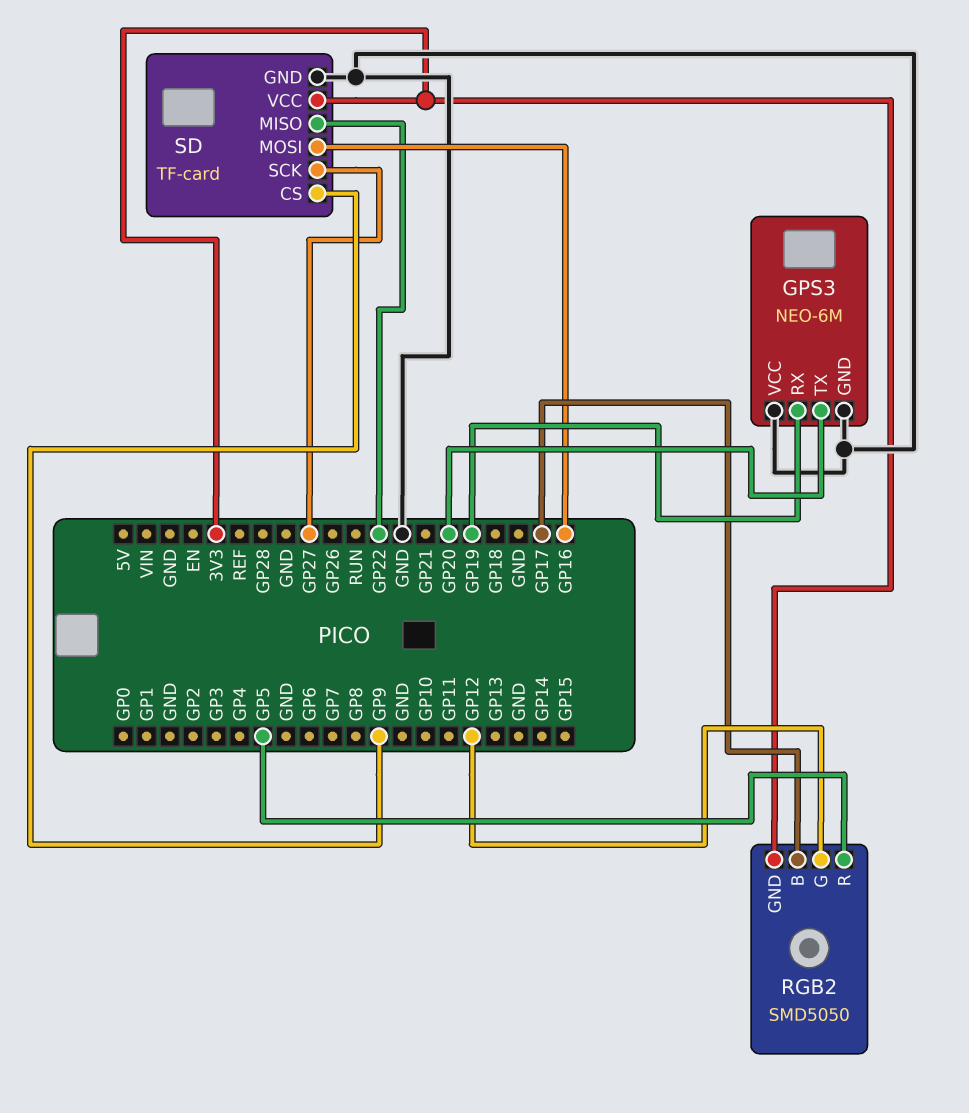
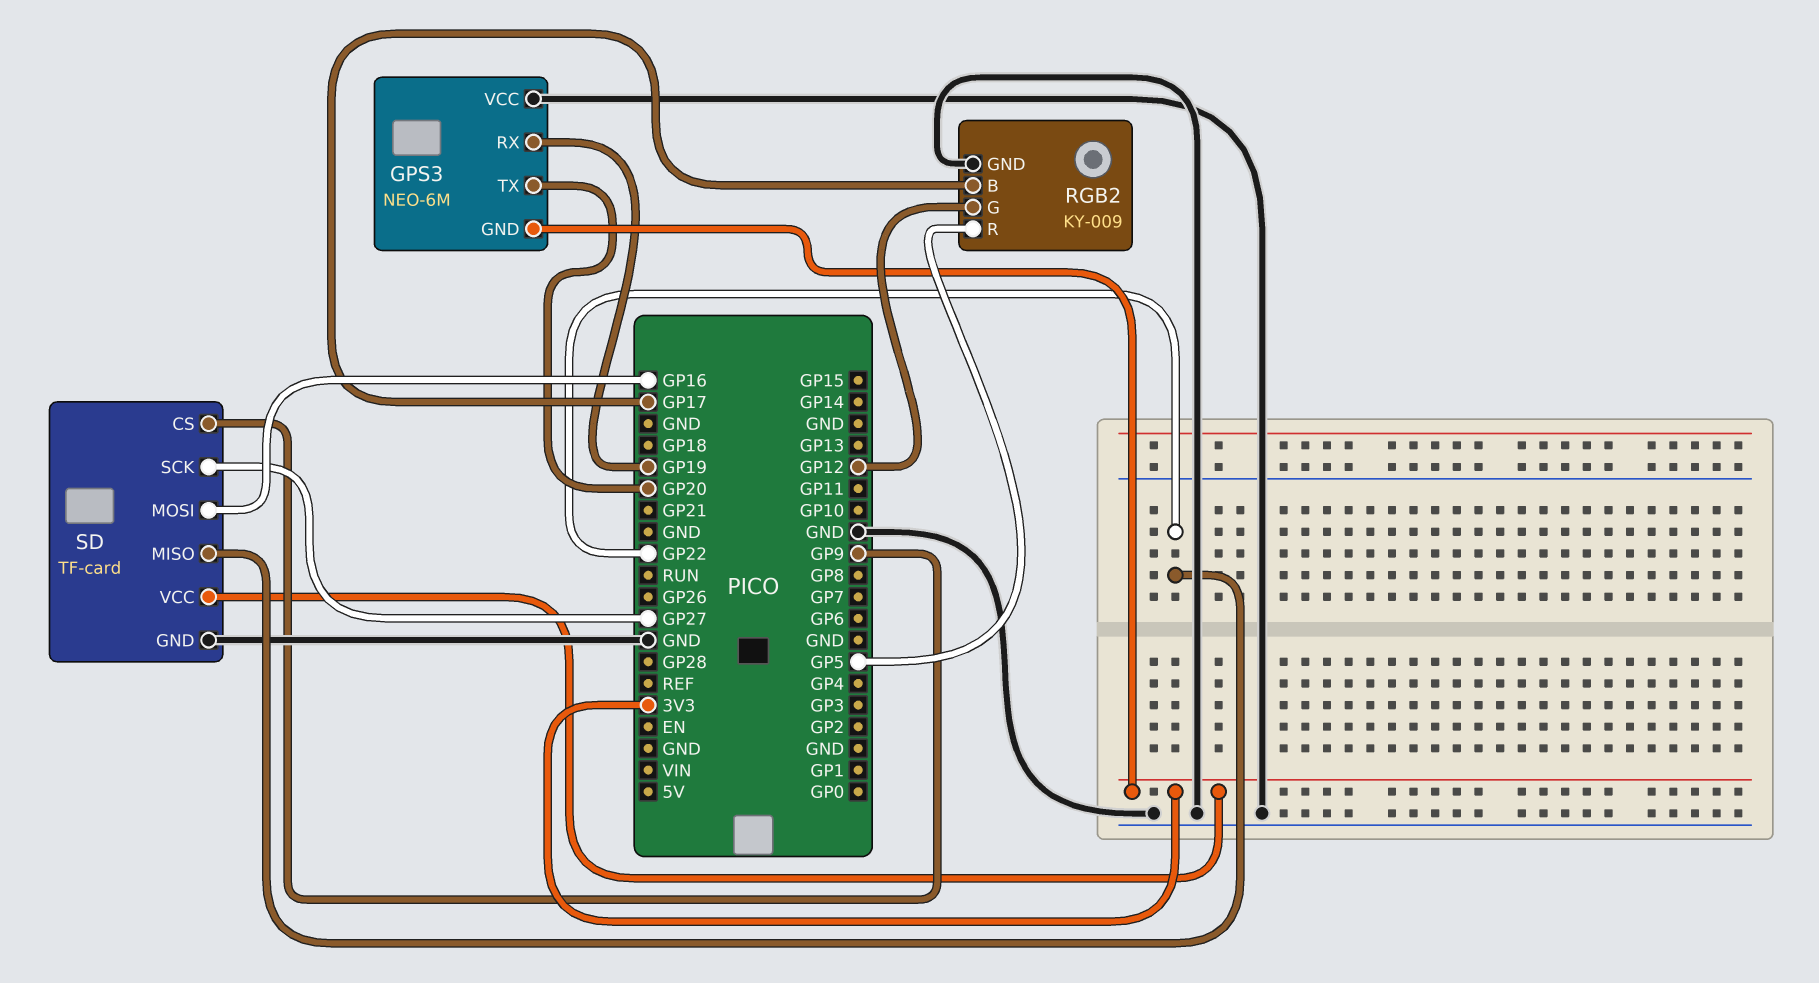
GPS3 pin GND: GND -> 3V3
RGB2: SMD5050 -> KY-009
RGB2 pin GND: 3V3 -> GND

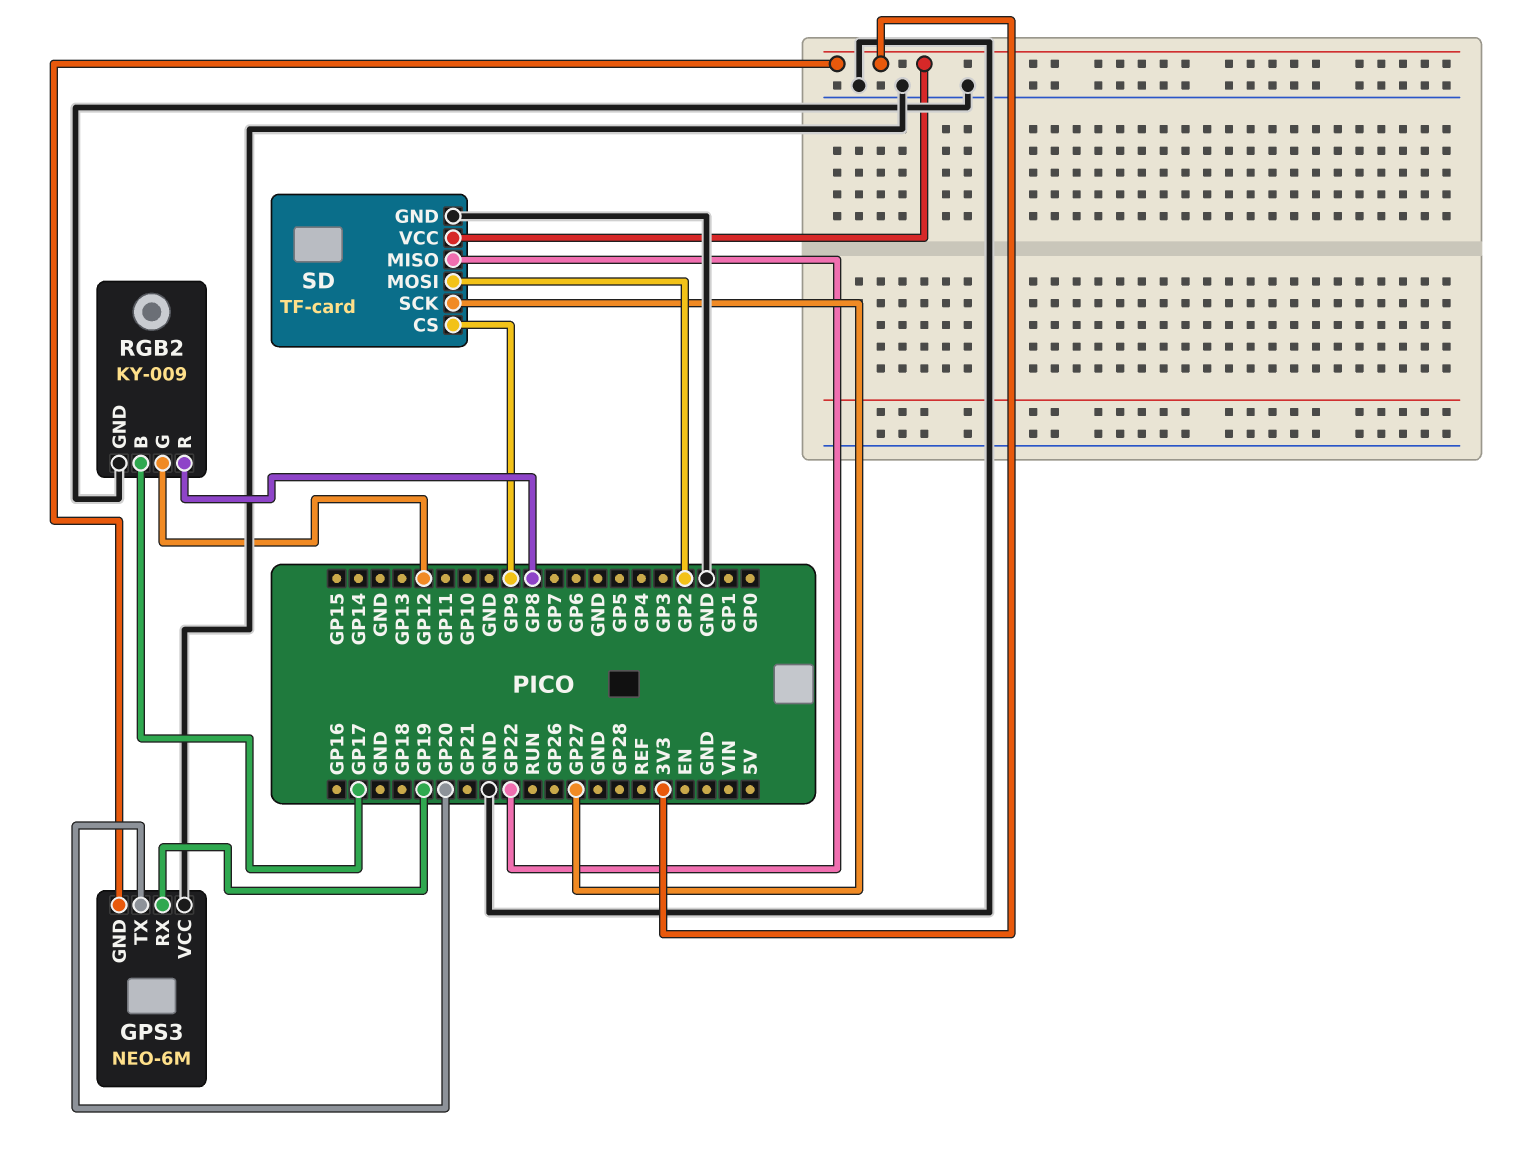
RGB2 pin R: GP5 -> GP8
SD pin MOSI: GP16 -> GP2

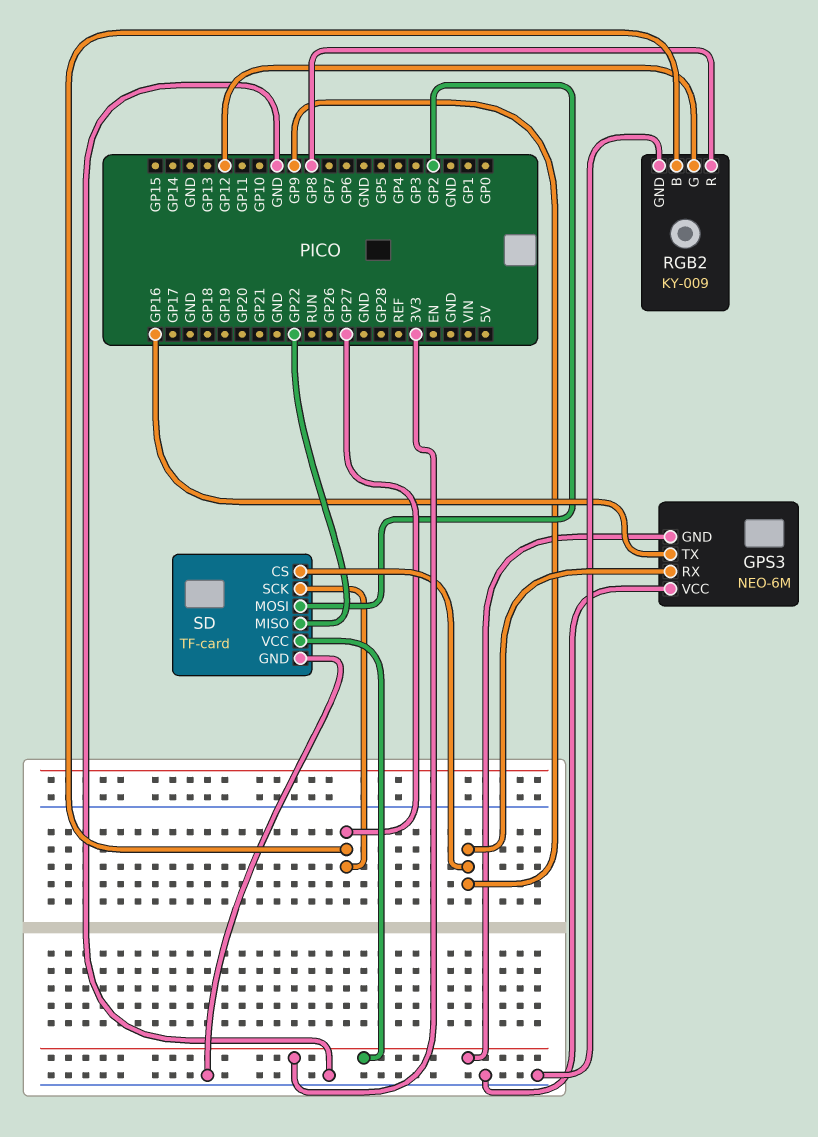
GPS3 pin RX: GP19 -> GP9
GPS3 pin TX: GP20 -> GP16
RGB2 pin B: GP17 -> GP27

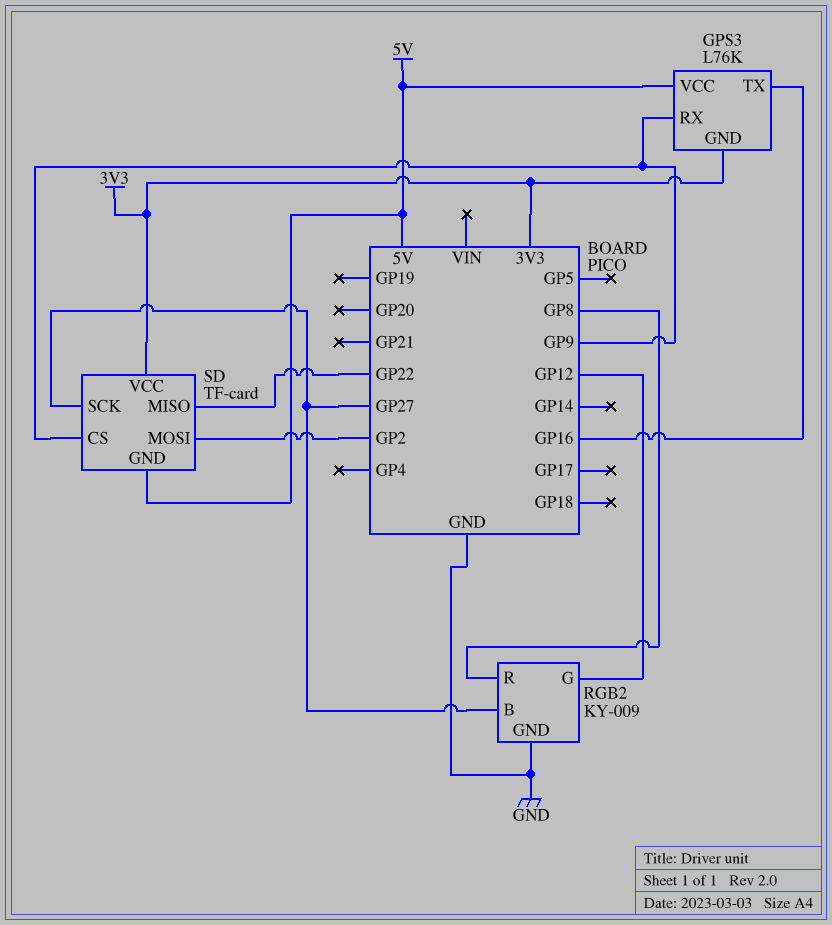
GPS3: NEO-6M -> L76K
GPS3 pin VCC: GND -> 5V
SD pin GND: GND -> 5V

